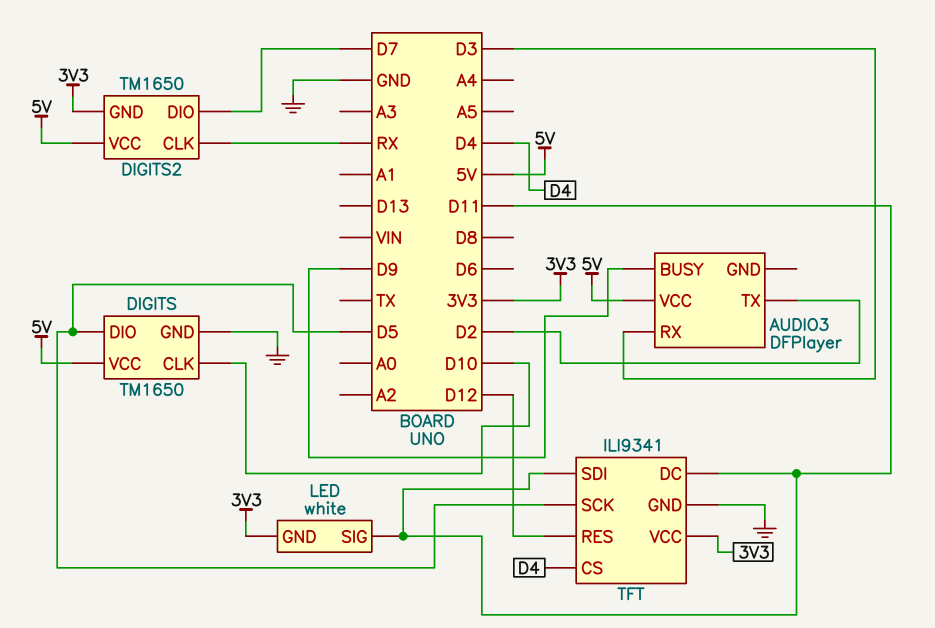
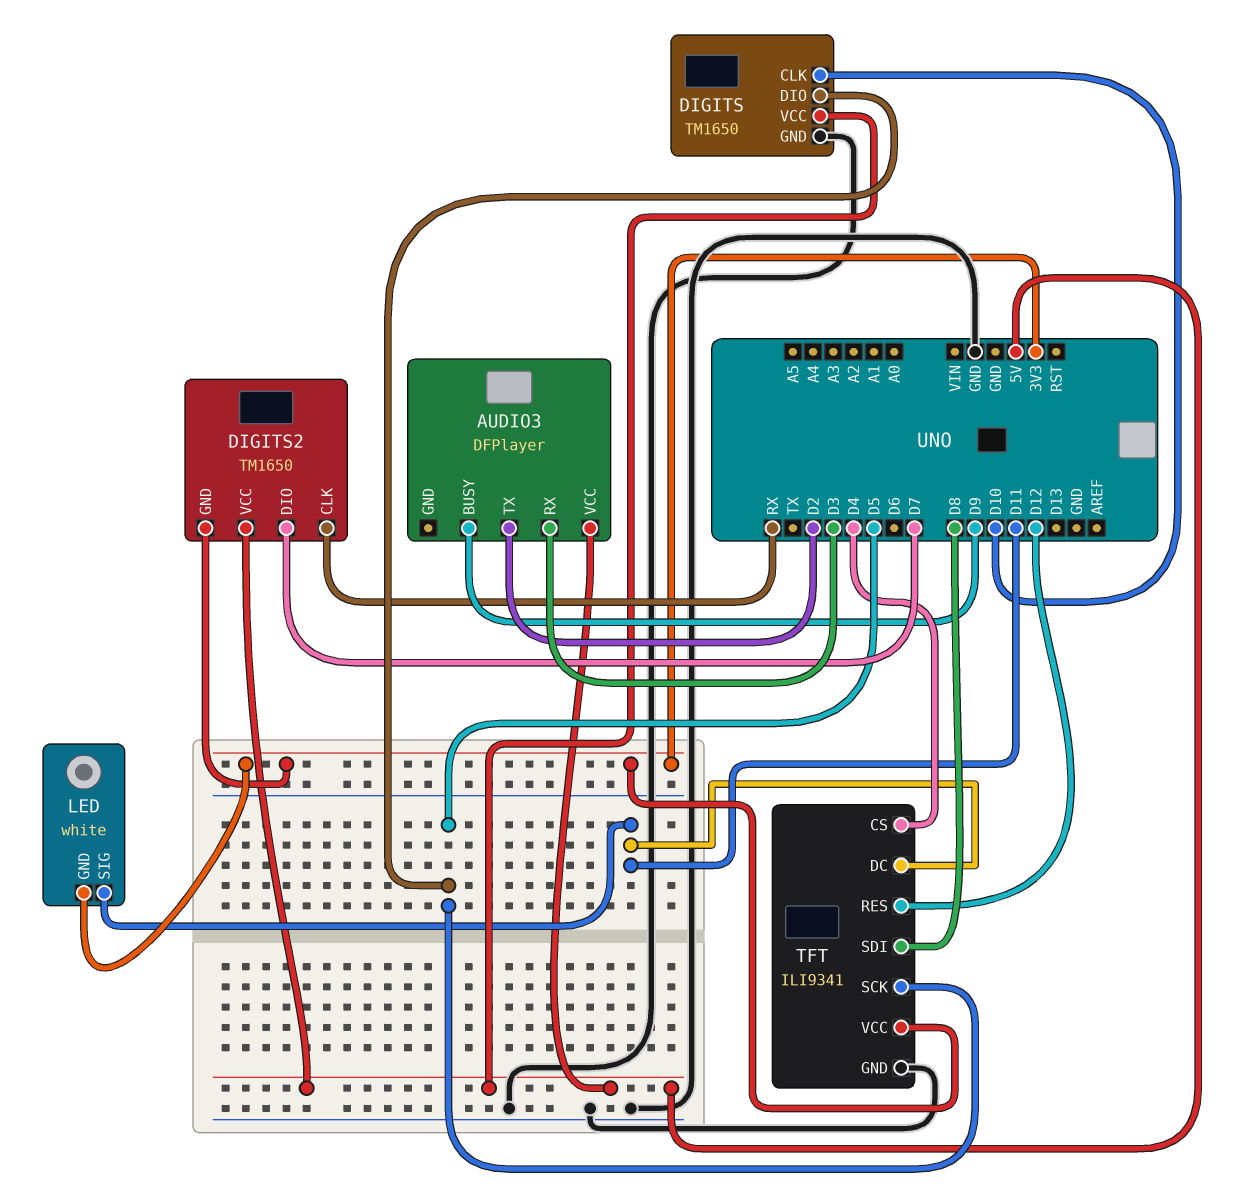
TFT pin SDI: D11 -> D8

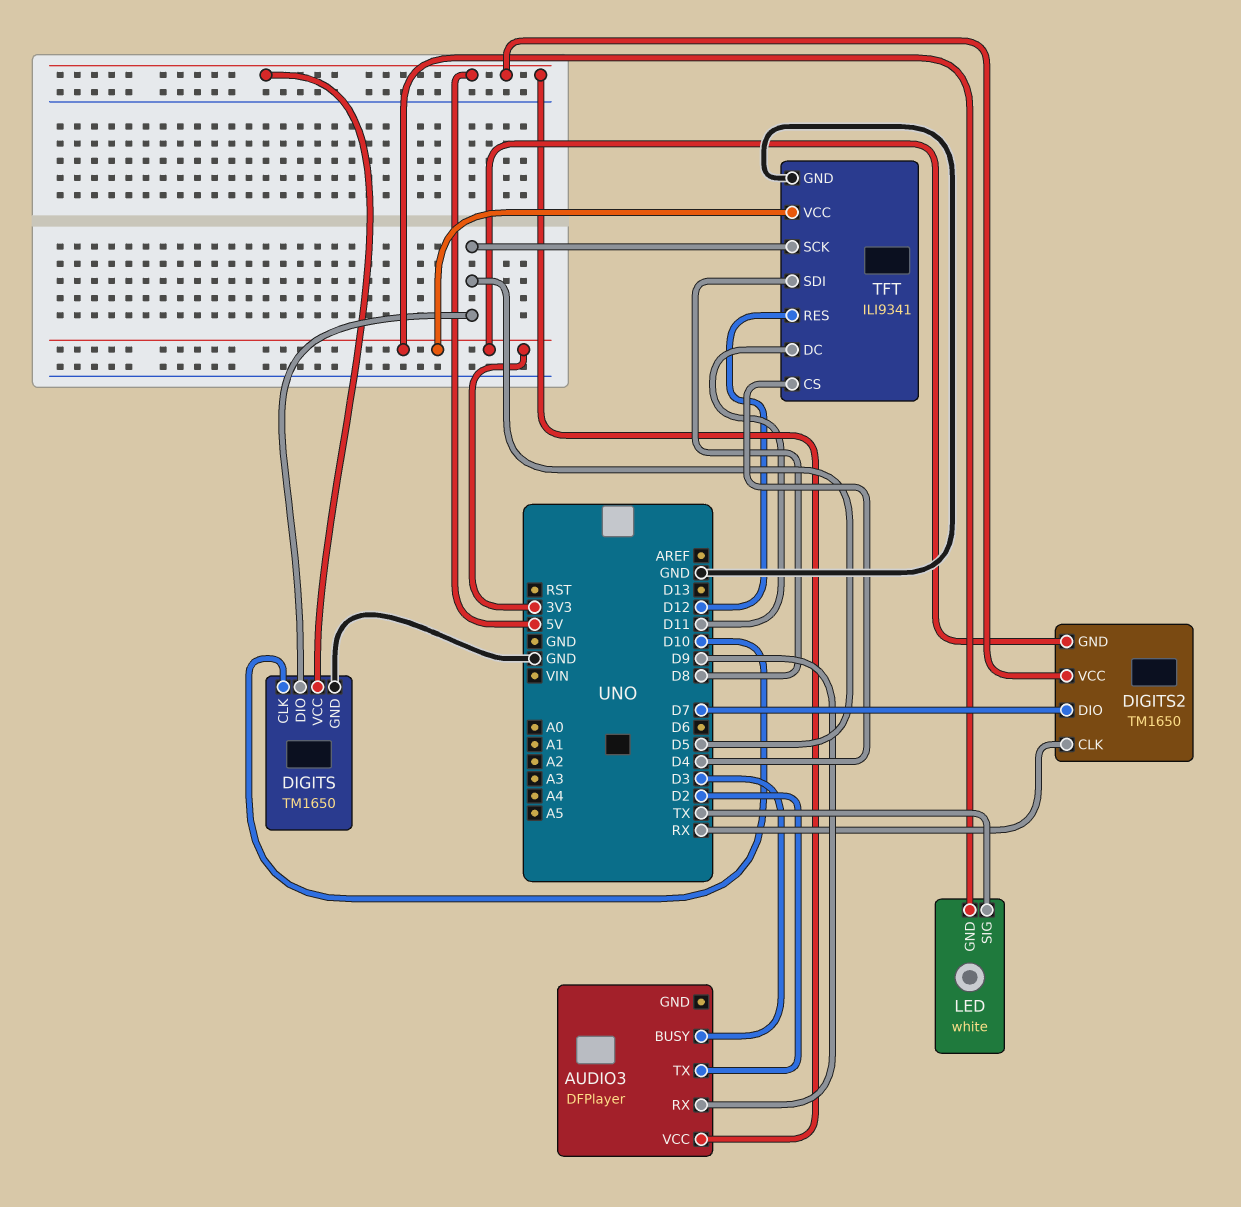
AUDIO3 pin BUSY: D9 -> D3
AUDIO3 pin RX: D3 -> D9
LED pin SIG: D11 -> TX

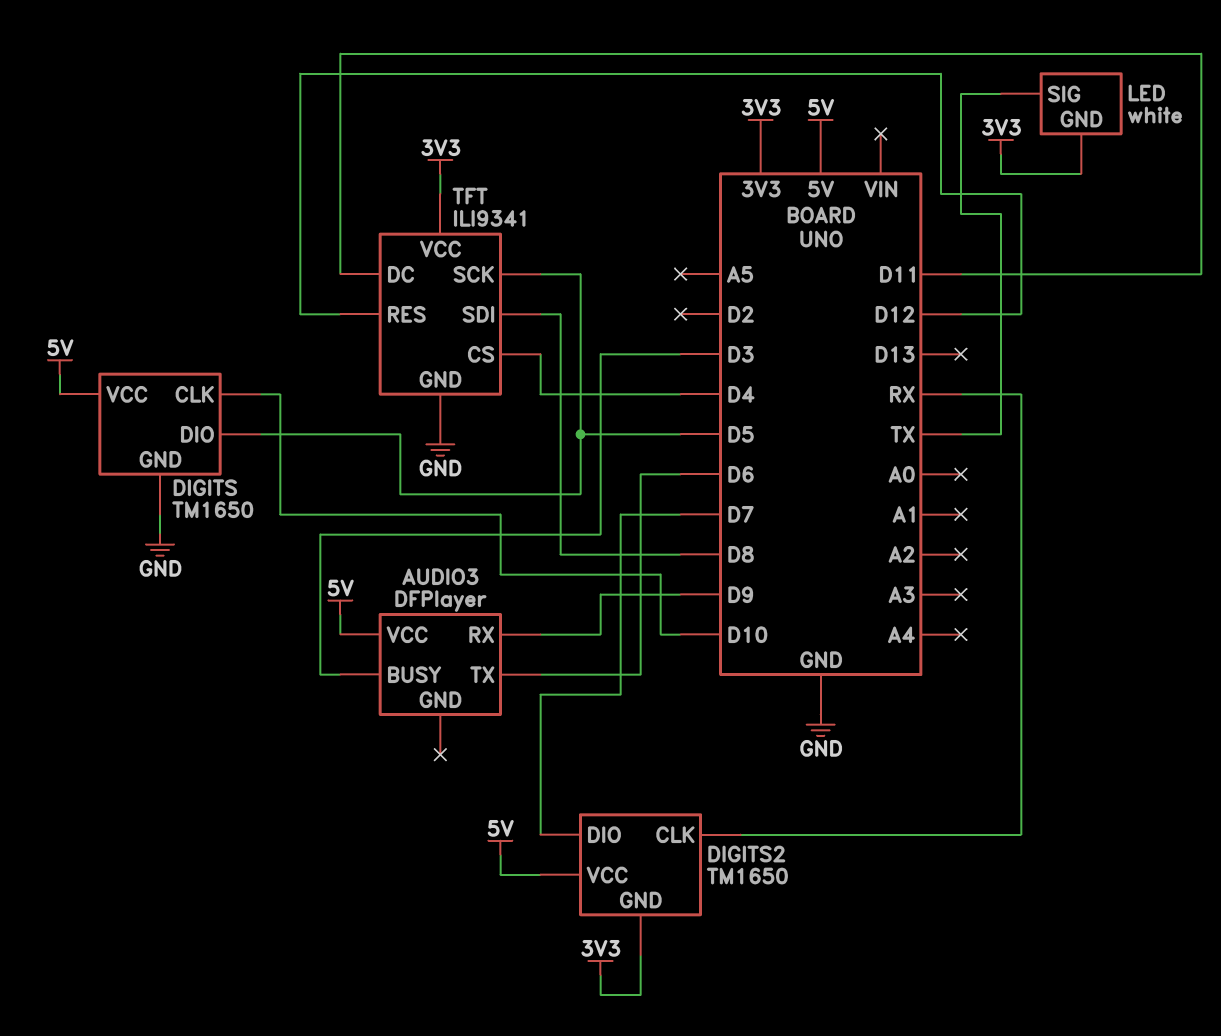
AUDIO3 pin TX: D2 -> D6

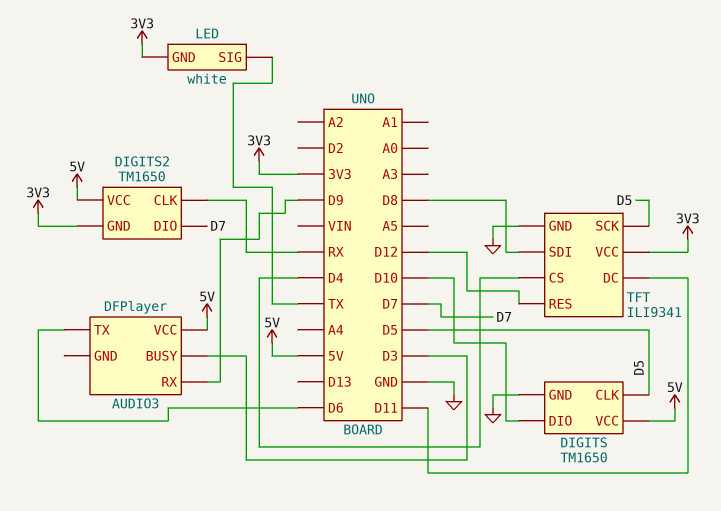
DIGITS pin CLK: D10 -> D5
DIGITS pin DIO: D5 -> D10

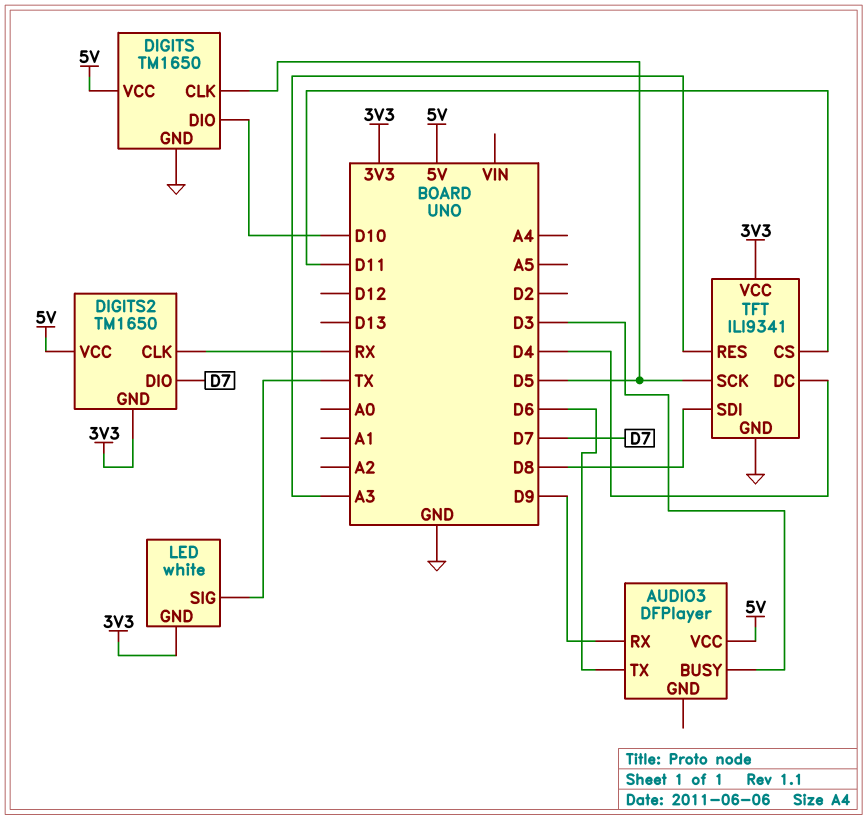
TFT pin CS: D4 -> D11
TFT pin DC: D11 -> D4
TFT pin RES: D12 -> A3

